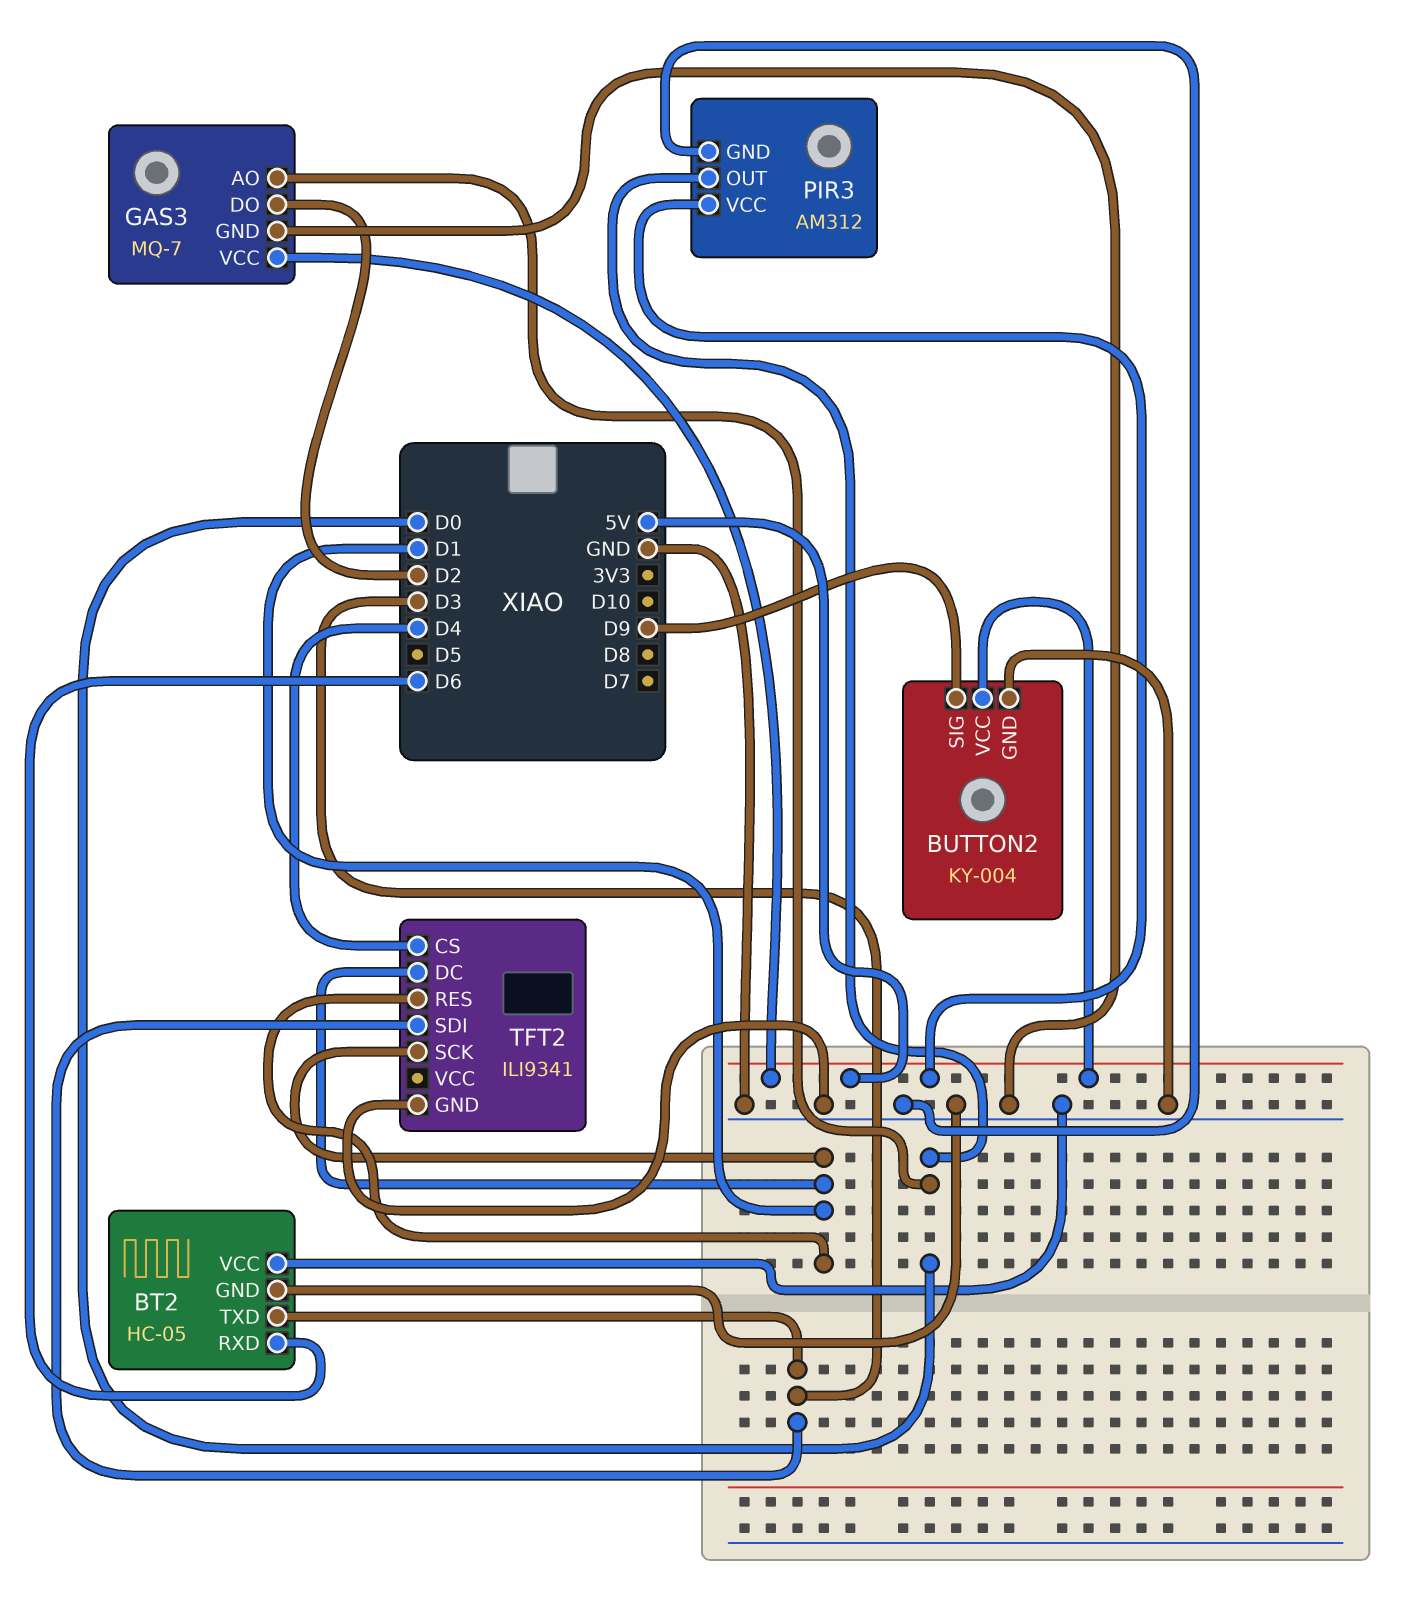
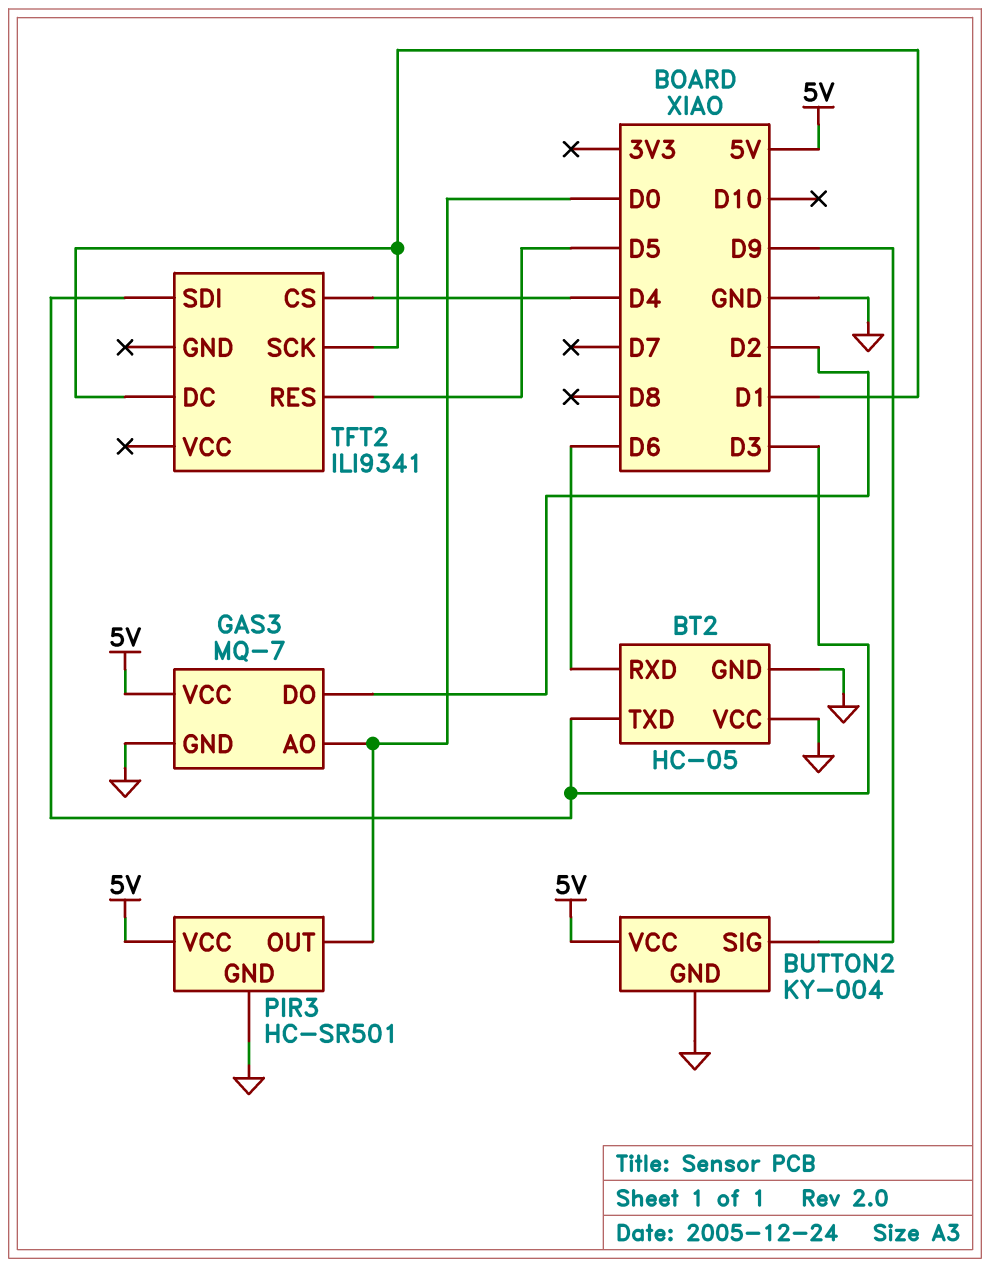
PIR3: AM312 -> HC-SR501
TFT2 pin GND: GND -> none
TFT2 pin RES: D1 -> D5

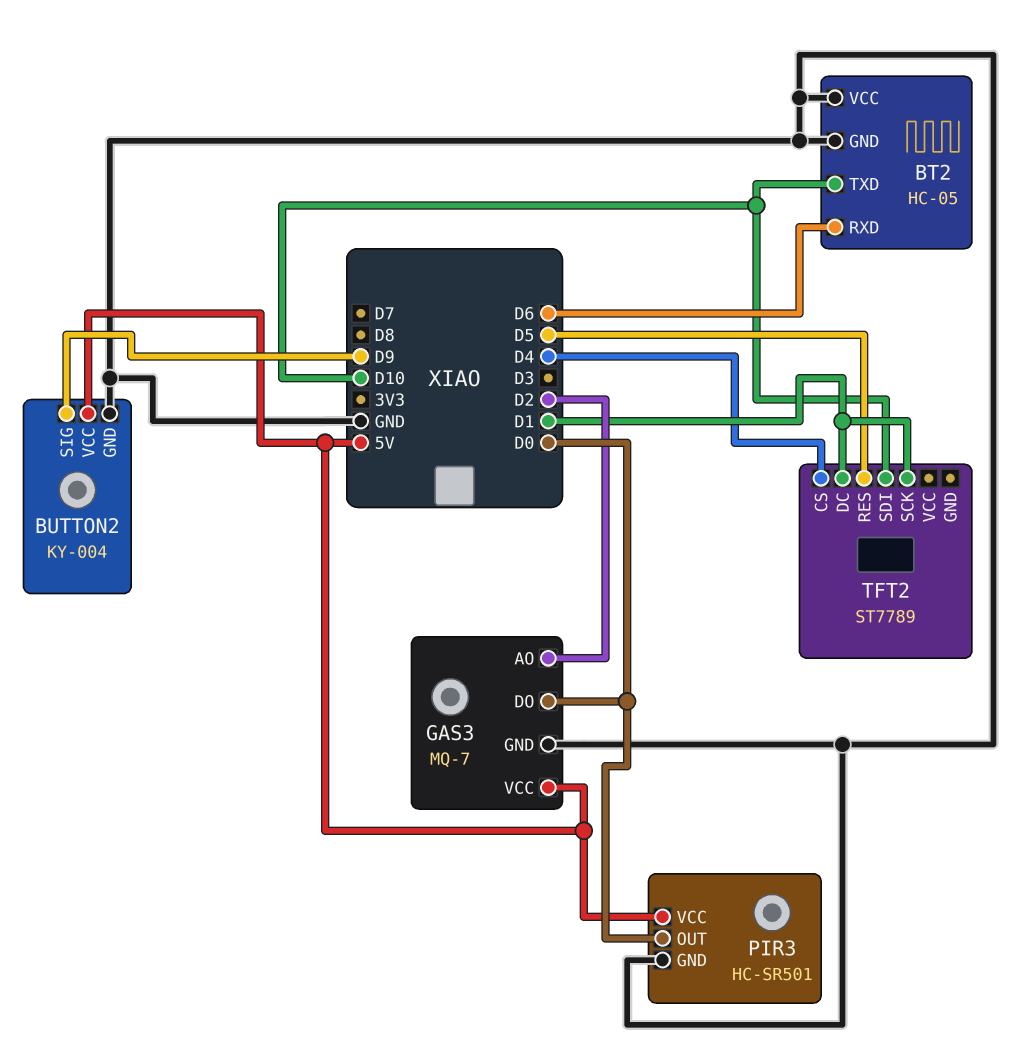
BT2 pin TXD: D3 -> D10
GAS3 pin AO: D0 -> D2
GAS3 pin DO: D2 -> D0
TFT2: ILI9341 -> ST7789
TFT2 pin SDI: D3 -> D10

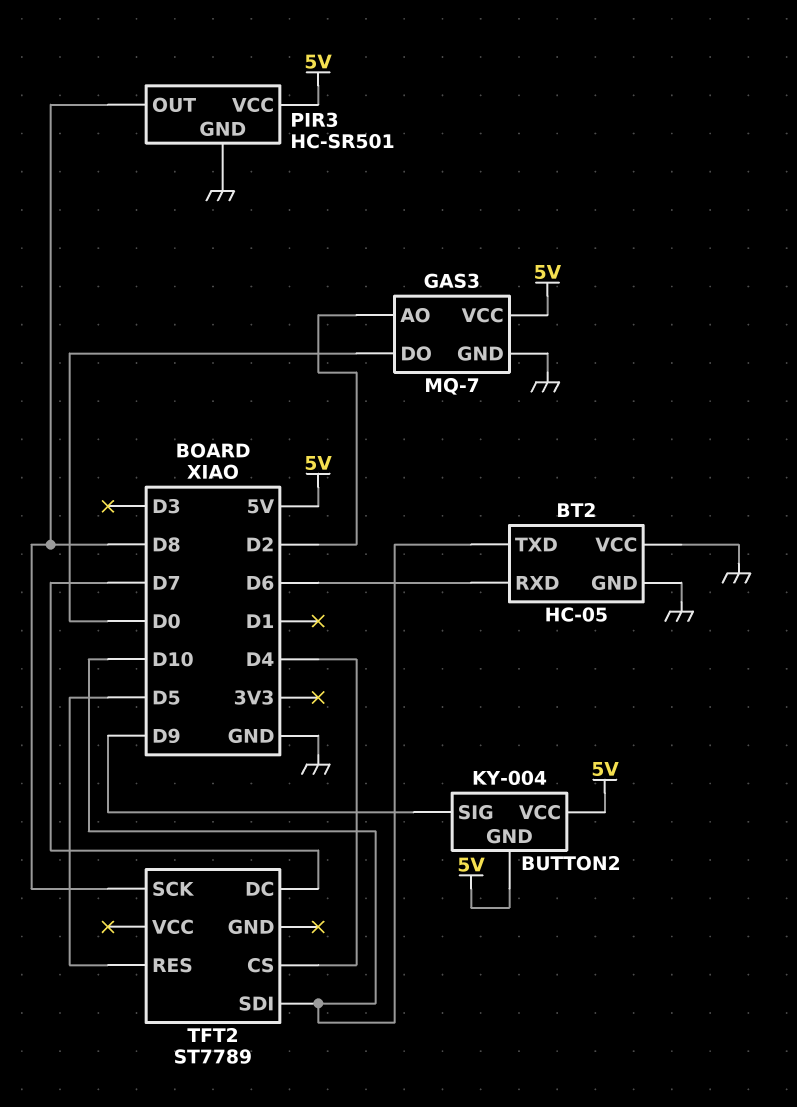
BUTTON2 pin GND: GND -> 5V
PIR3 pin OUT: D0 -> D8
TFT2 pin DC: D1 -> D7
TFT2 pin SCK: D1 -> D8

